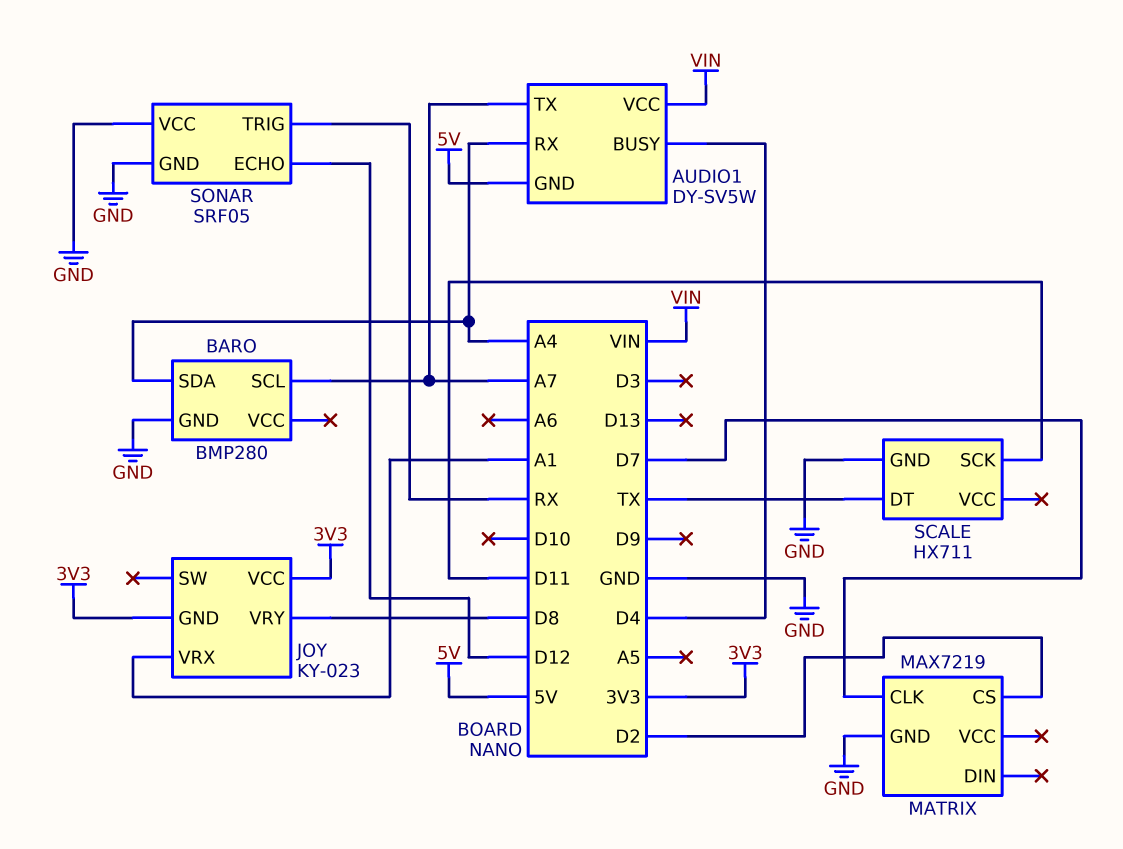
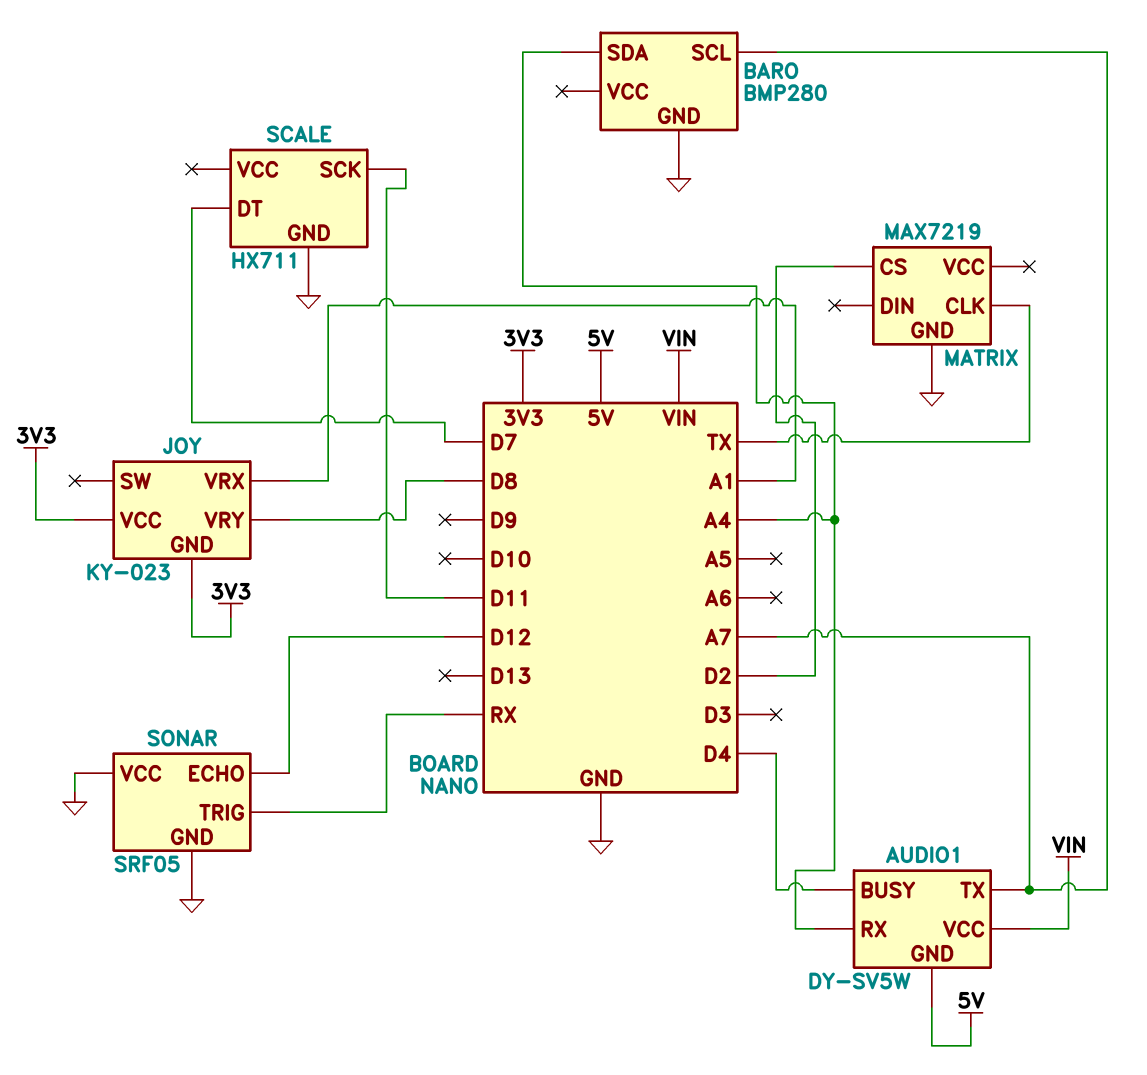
MATRIX pin CLK: D7 -> TX
SCALE pin DT: TX -> D7

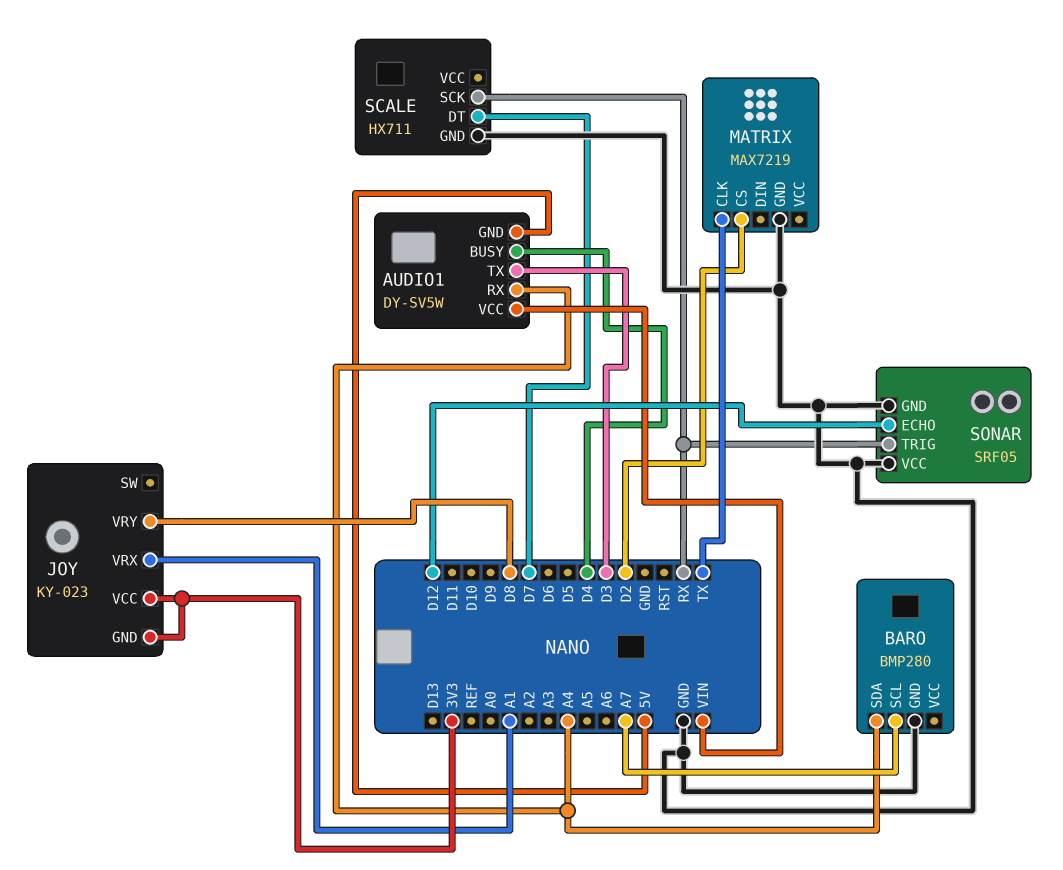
AUDIO1 pin TX: A7 -> D3
SCALE pin SCK: D11 -> RX

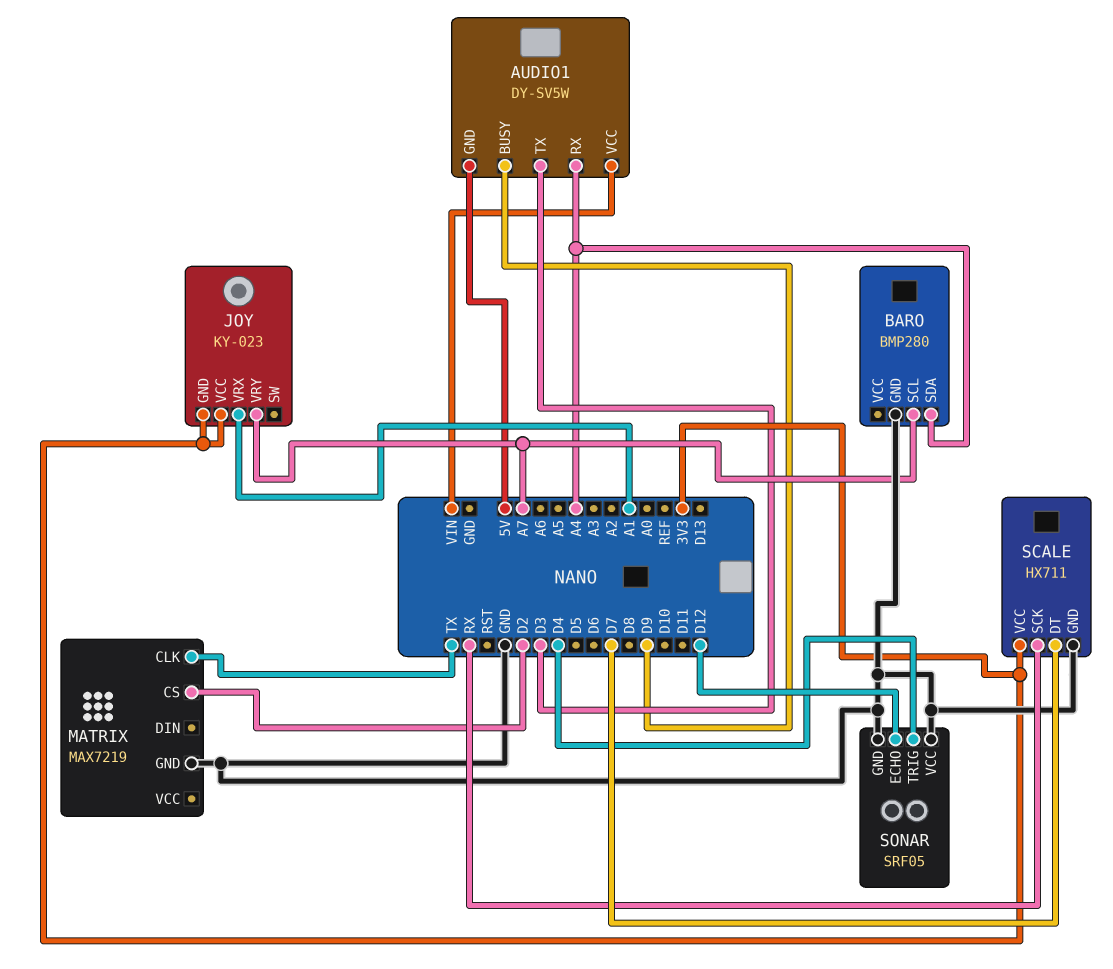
AUDIO1 pin BUSY: D4 -> D9
JOY pin VRY: D8 -> A7
SCALE pin VCC: none -> 3V3
SONAR pin TRIG: RX -> D4

